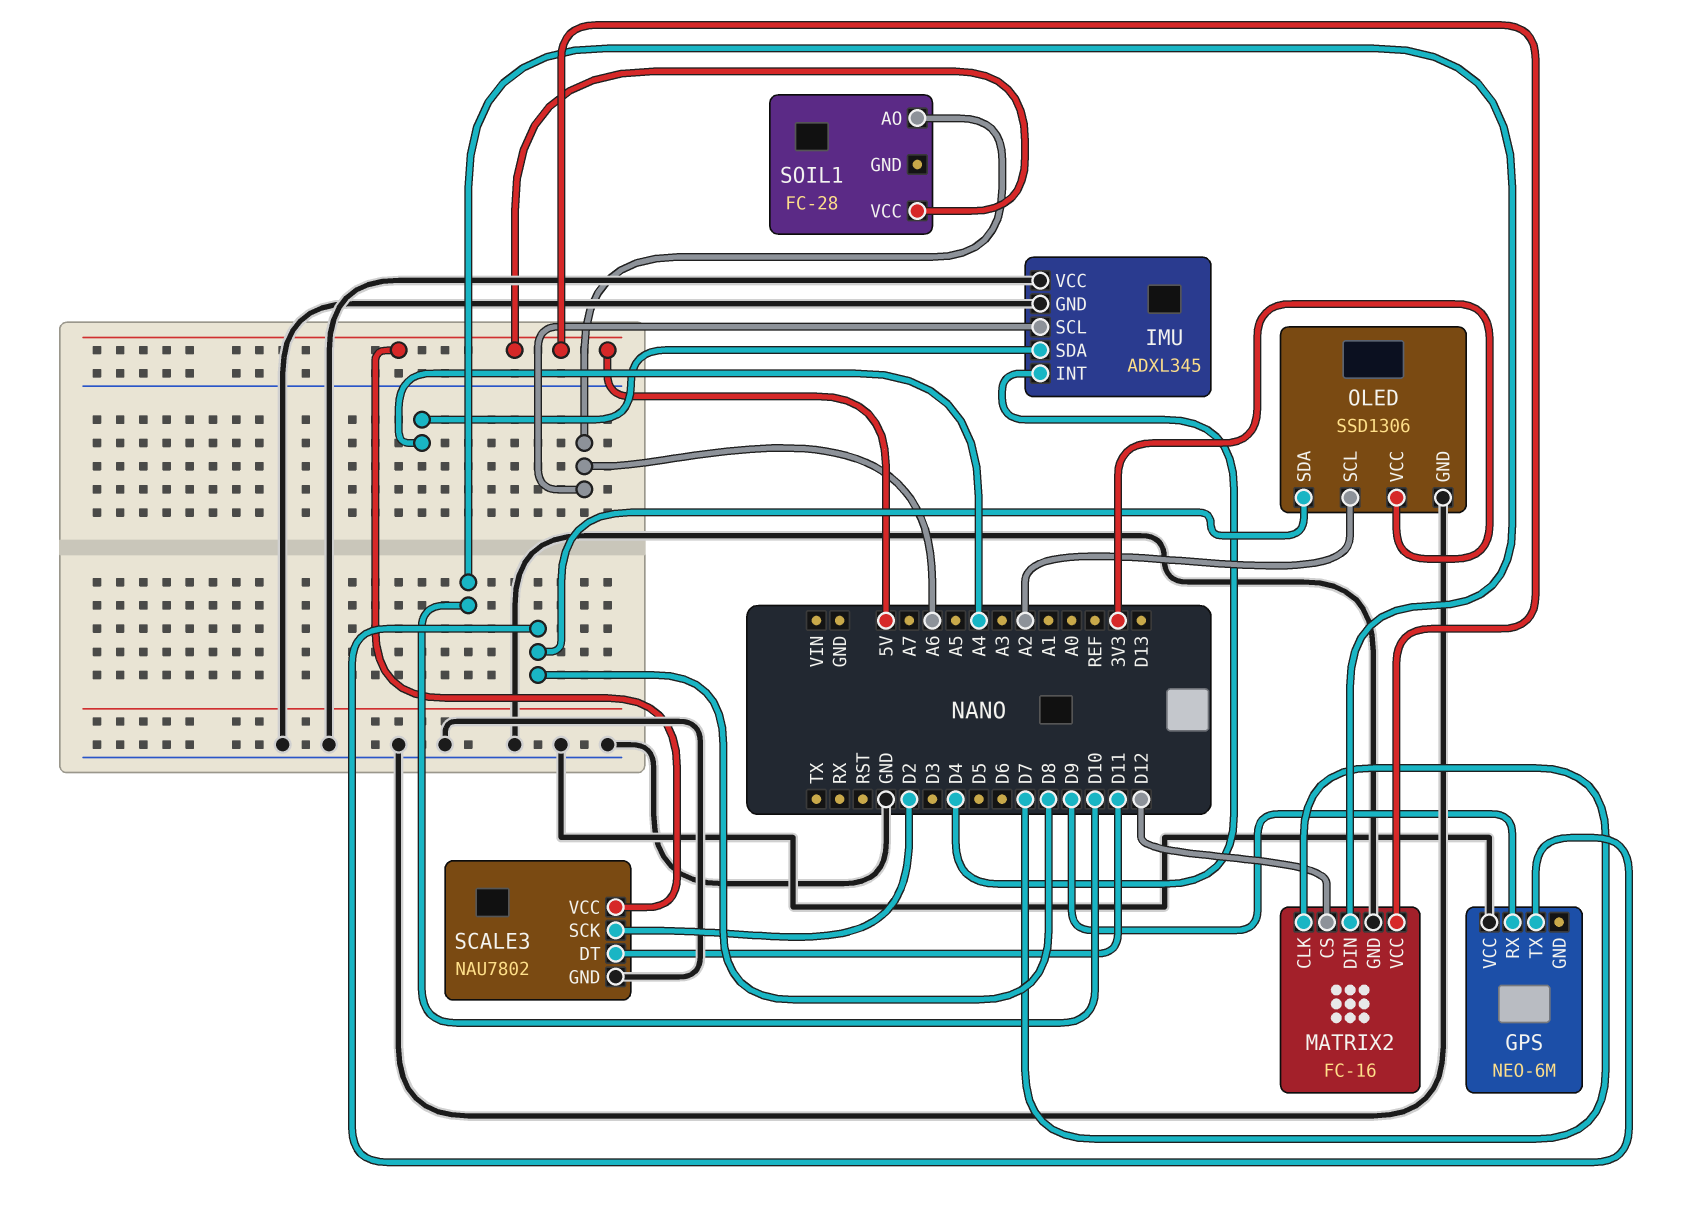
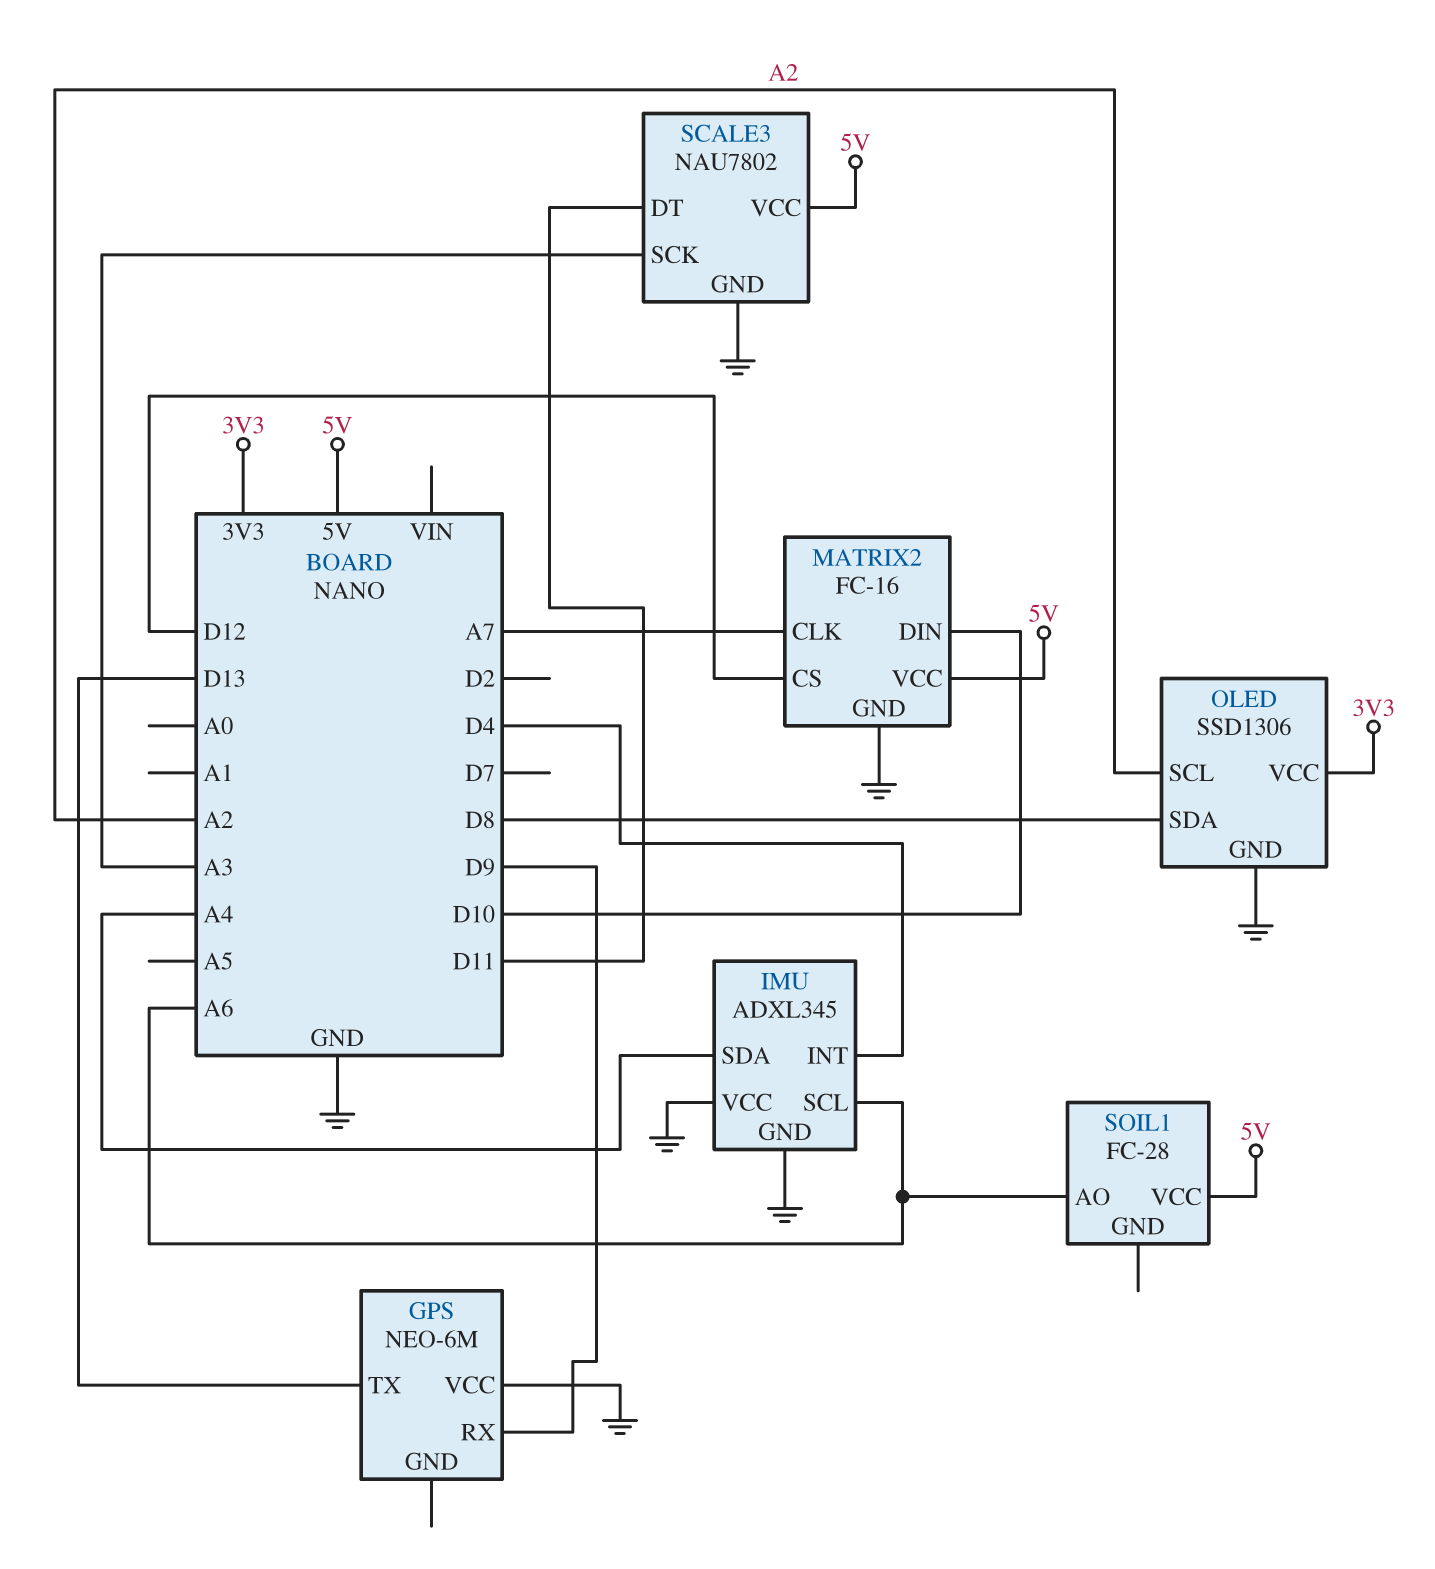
GPS pin TX: D8 -> D13
MATRIX2 pin CLK: D7 -> A7
SCALE3 pin SCK: D2 -> A3

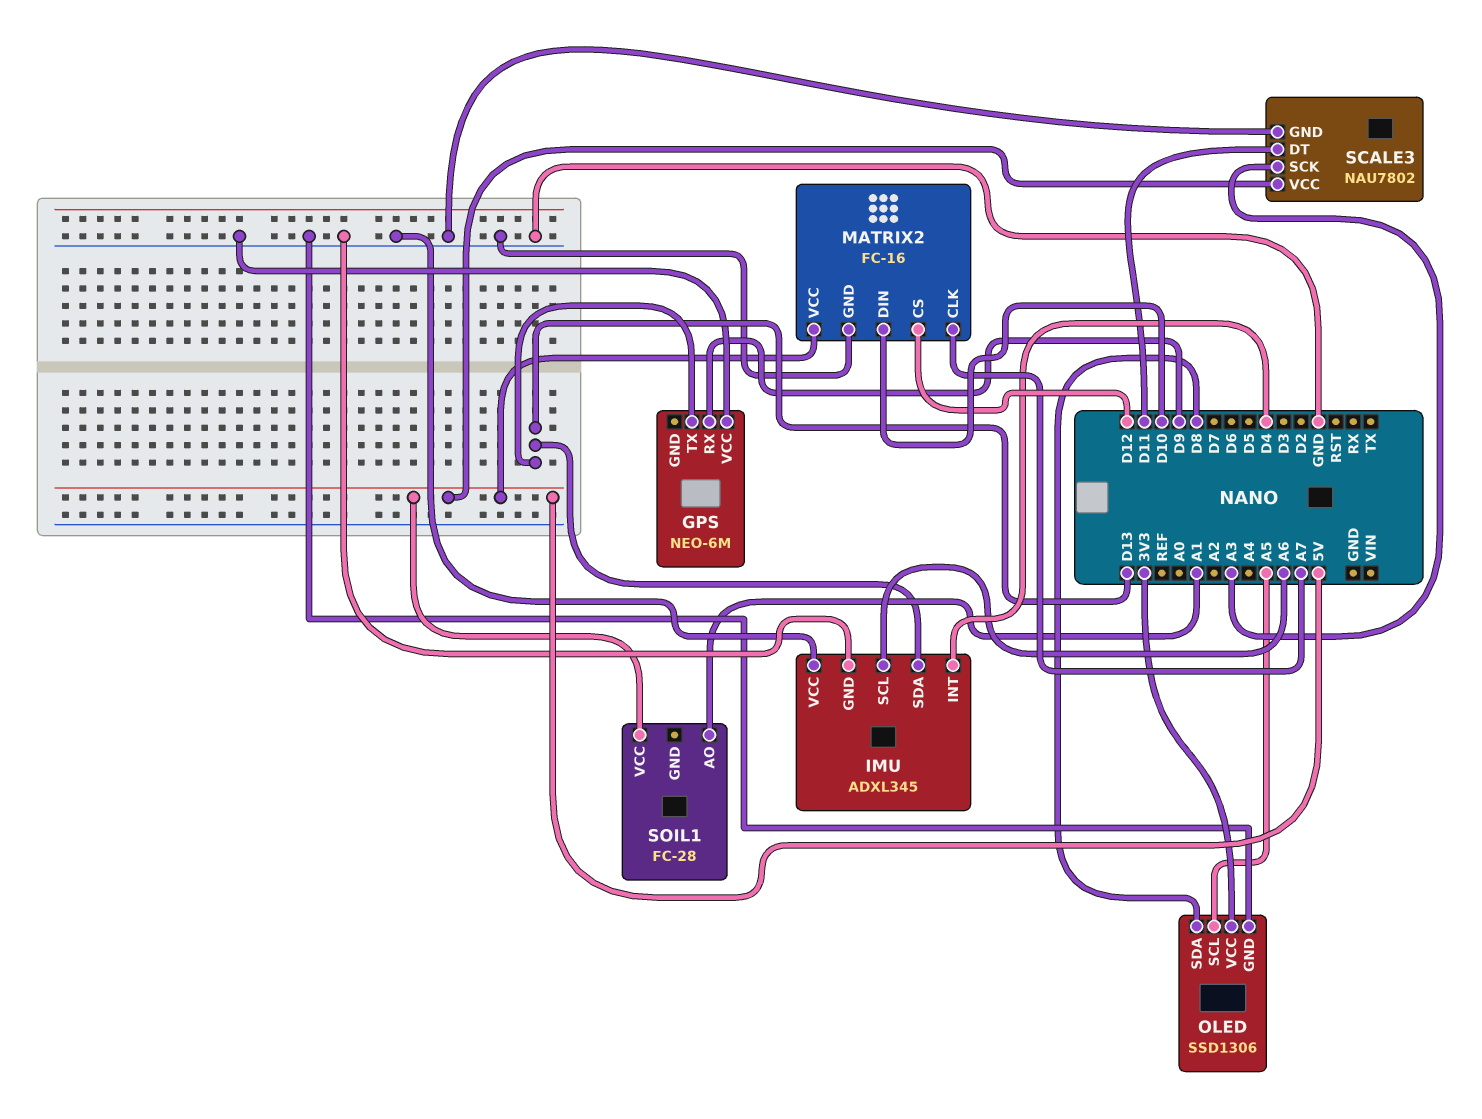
IMU pin SDA: A4 -> D13
OLED pin SCL: A2 -> A5
SOIL1 pin AO: A6 -> A1

